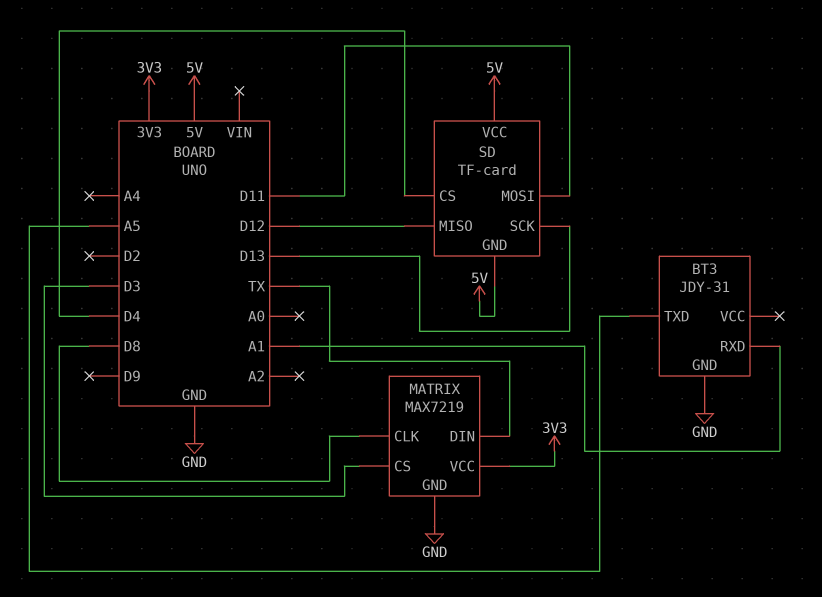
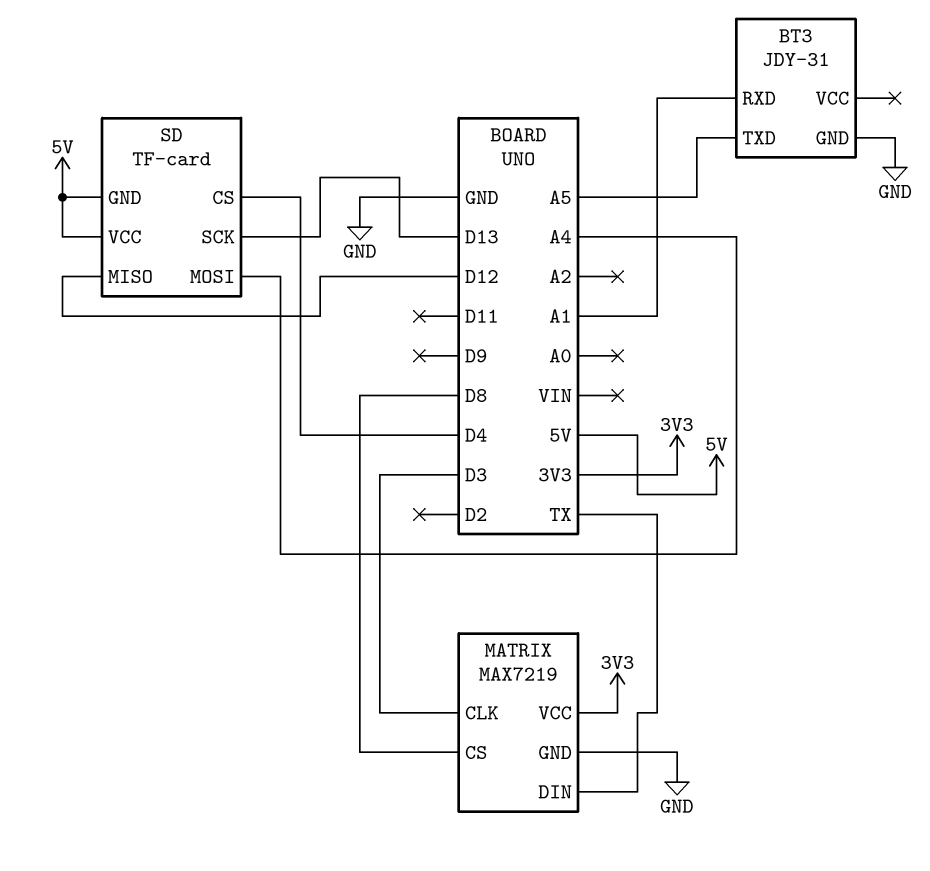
MATRIX pin CLK: D8 -> D3
MATRIX pin CS: D3 -> D8
SD pin MOSI: D11 -> A4

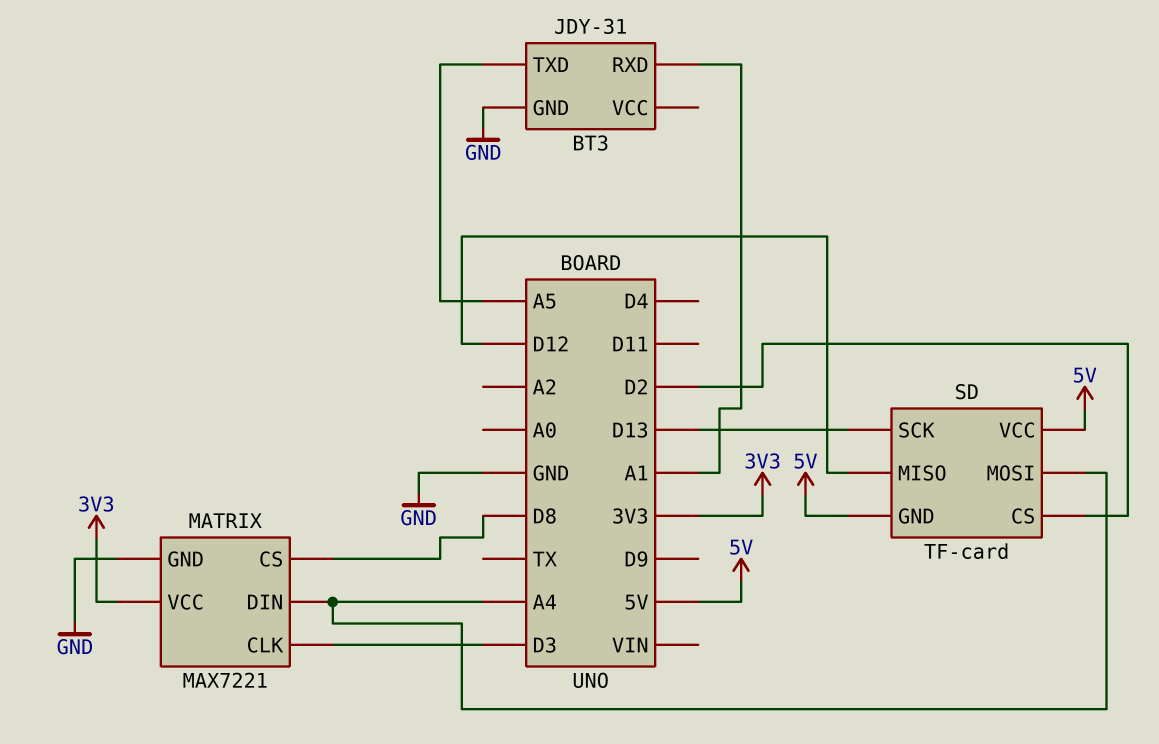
MATRIX: MAX7219 -> MAX7221
MATRIX pin DIN: TX -> A4
SD pin CS: D4 -> D2

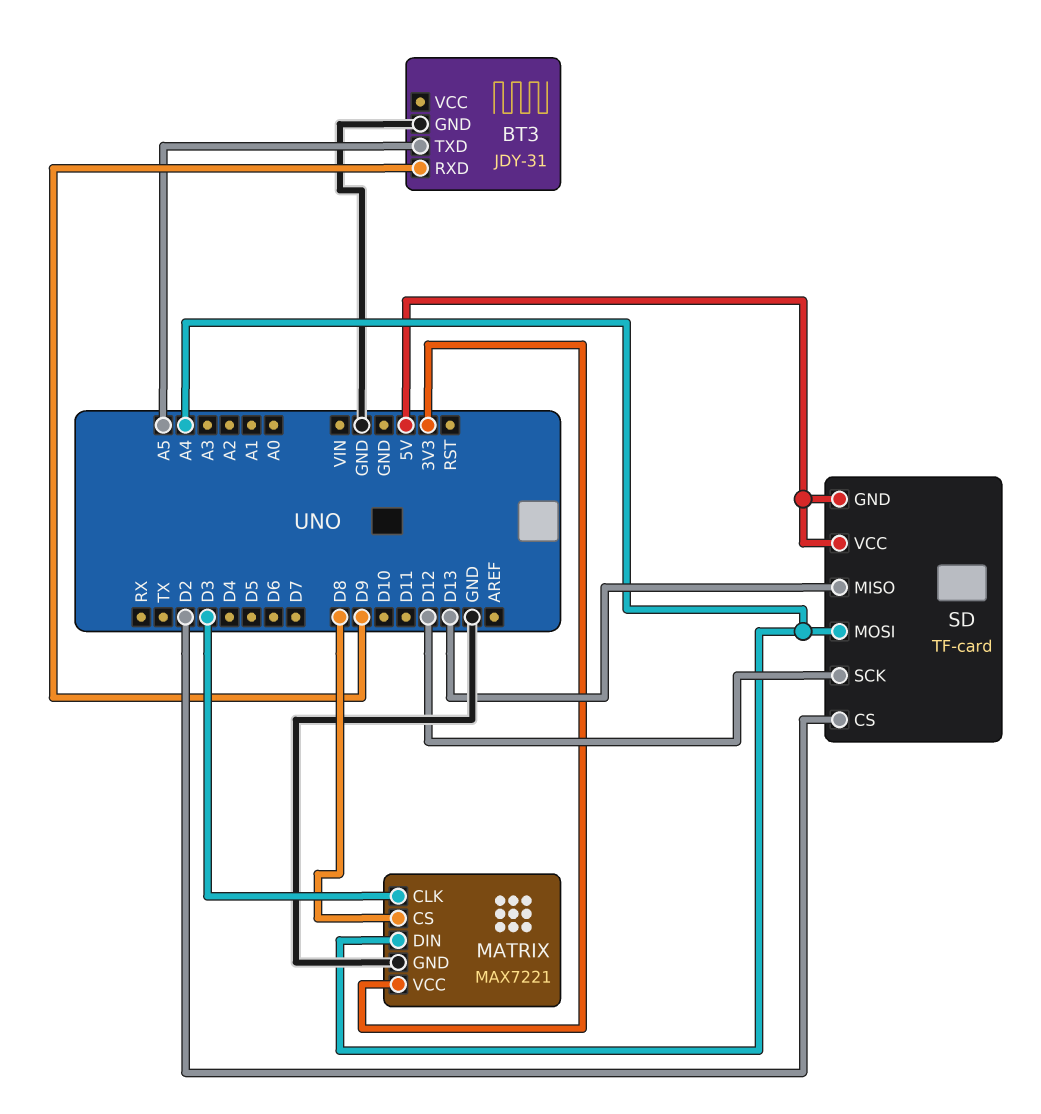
BT3 pin RXD: A1 -> D9
SD pin MISO: D12 -> D13
SD pin SCK: D13 -> D12

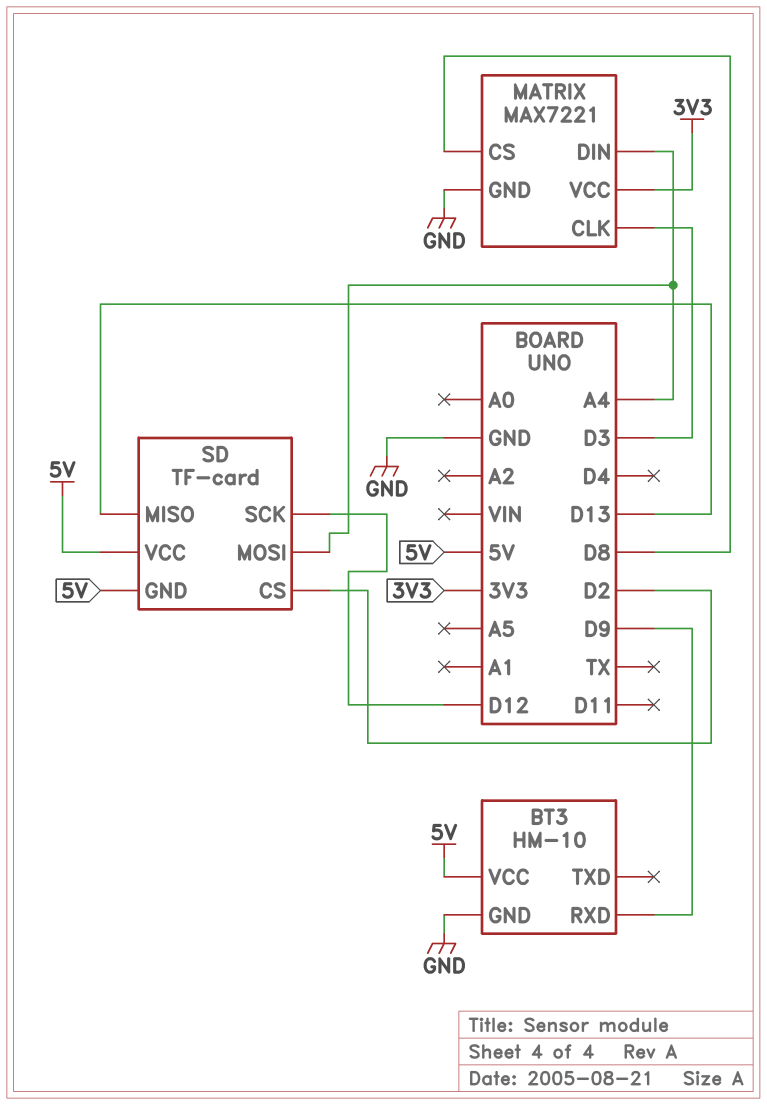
BT3: JDY-31 -> HM-10
BT3 pin TXD: A5 -> none
BT3 pin VCC: none -> 5V

